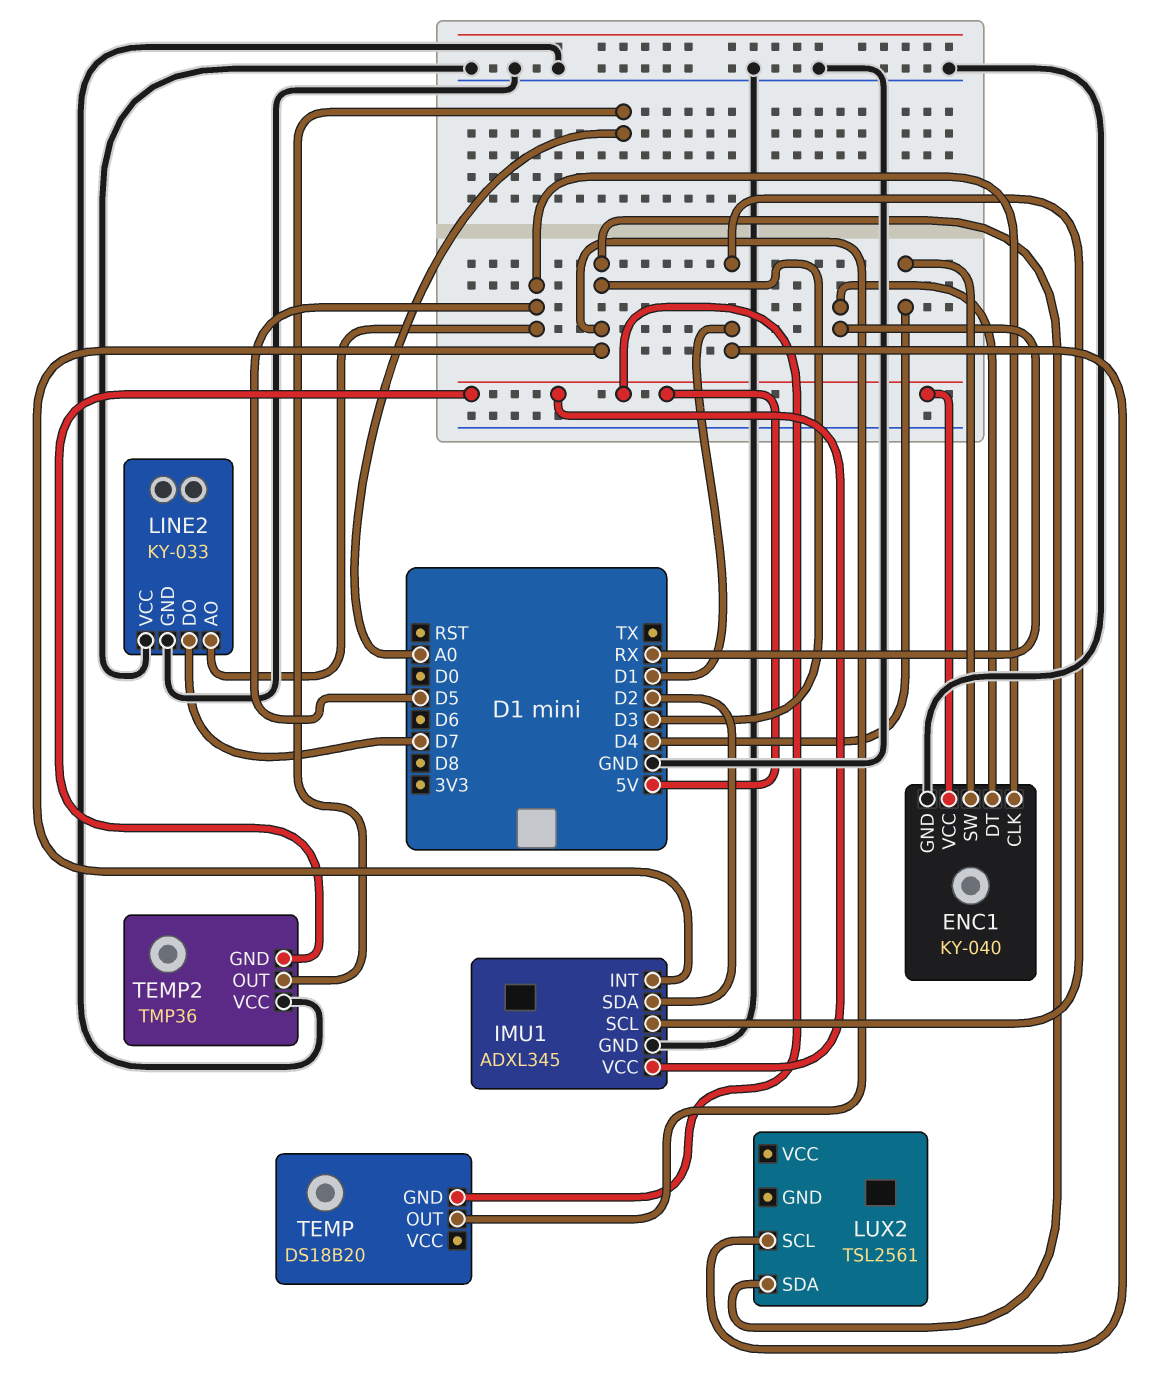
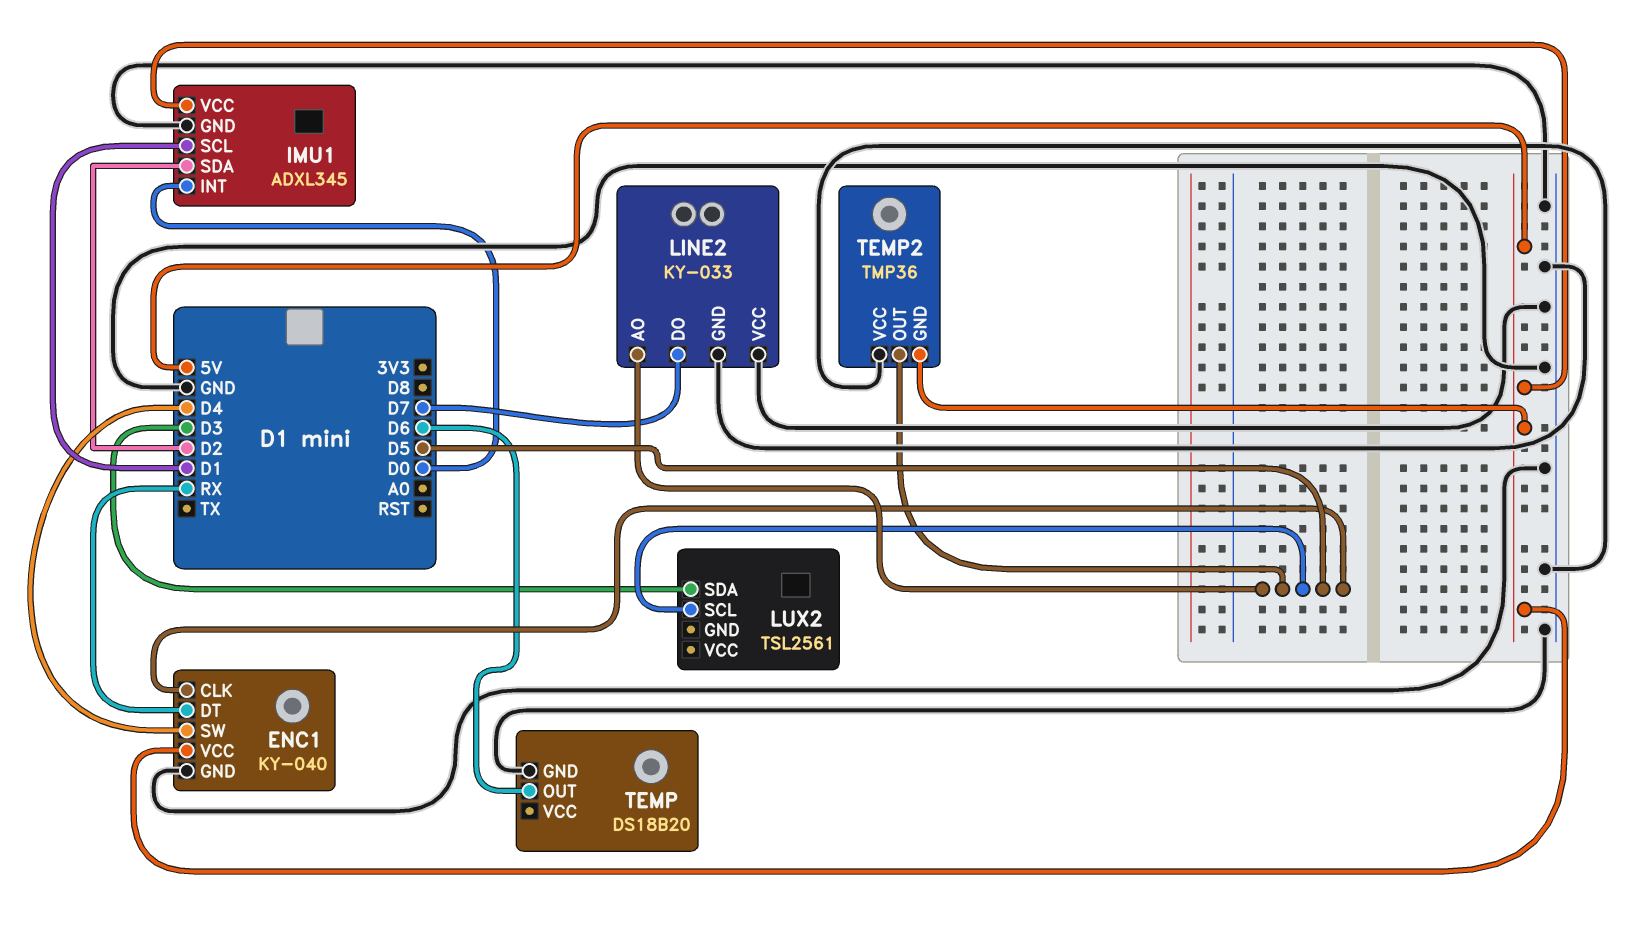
IMU1 pin INT: D3 -> D0
LUX2 pin SCL: D1 -> D5
TEMP pin GND: 5V -> GND
TEMP pin OUT: D3 -> D6
TEMP2 pin OUT: A0 -> D5

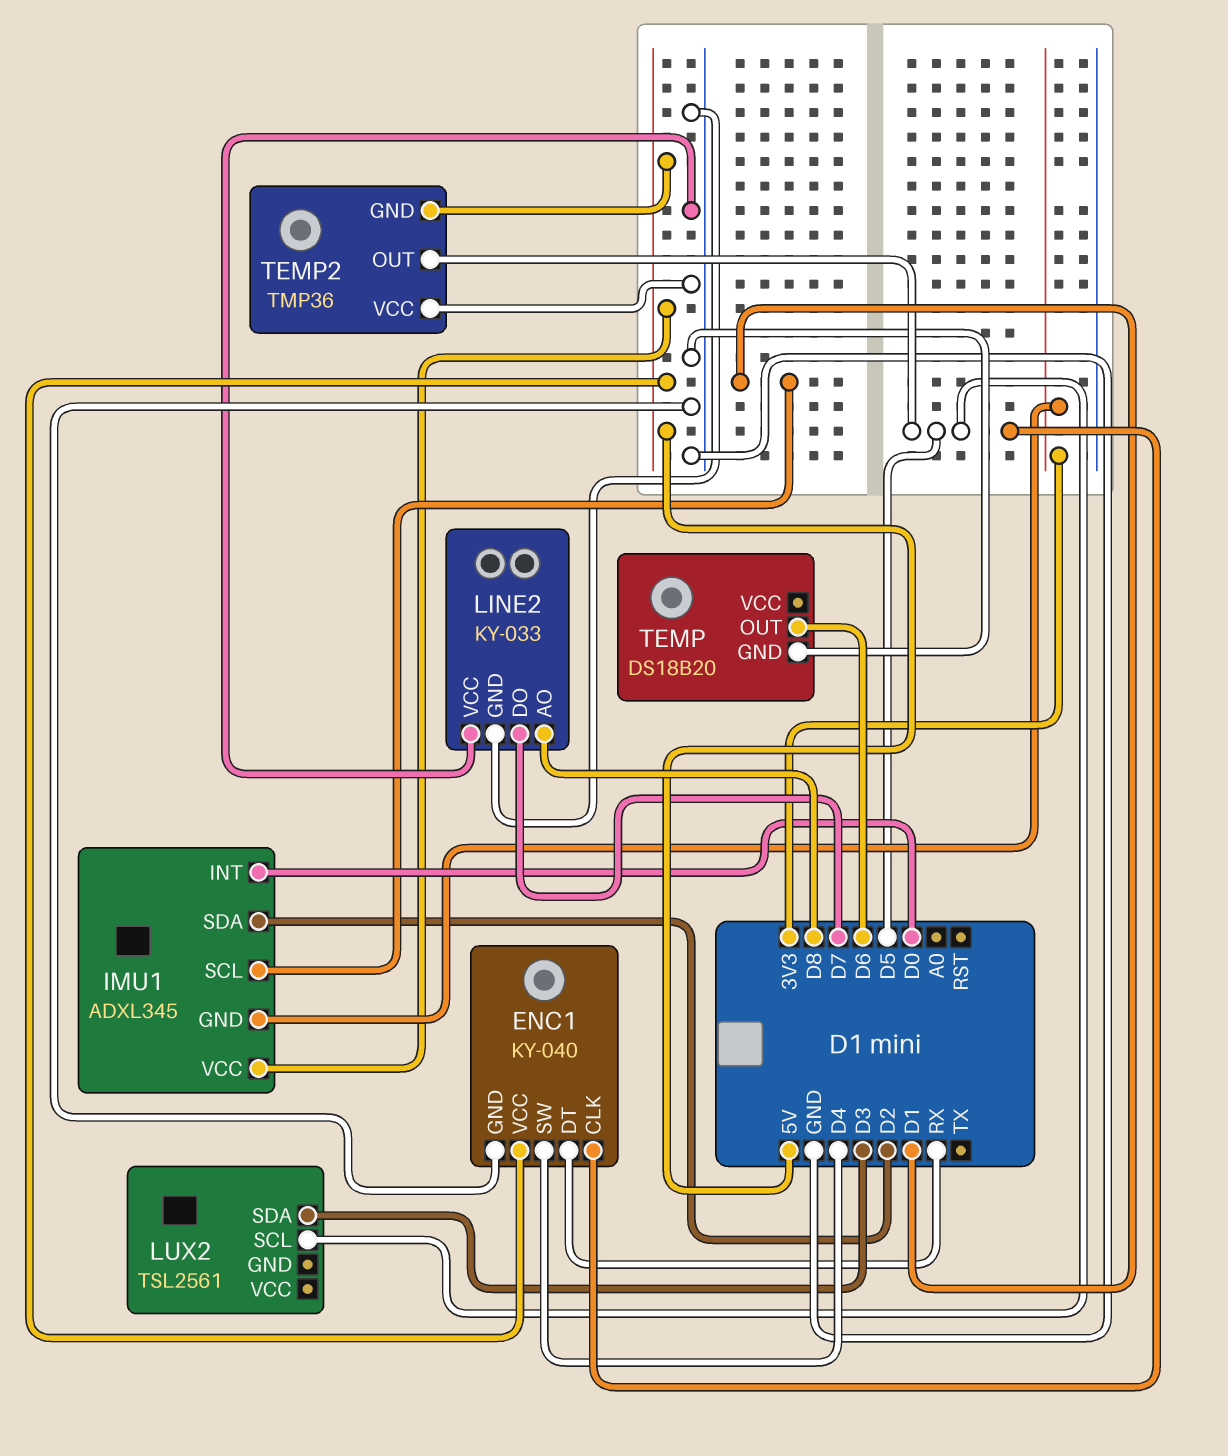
IMU1 pin GND: GND -> 3V3
LINE2 pin AO: D5 -> D8

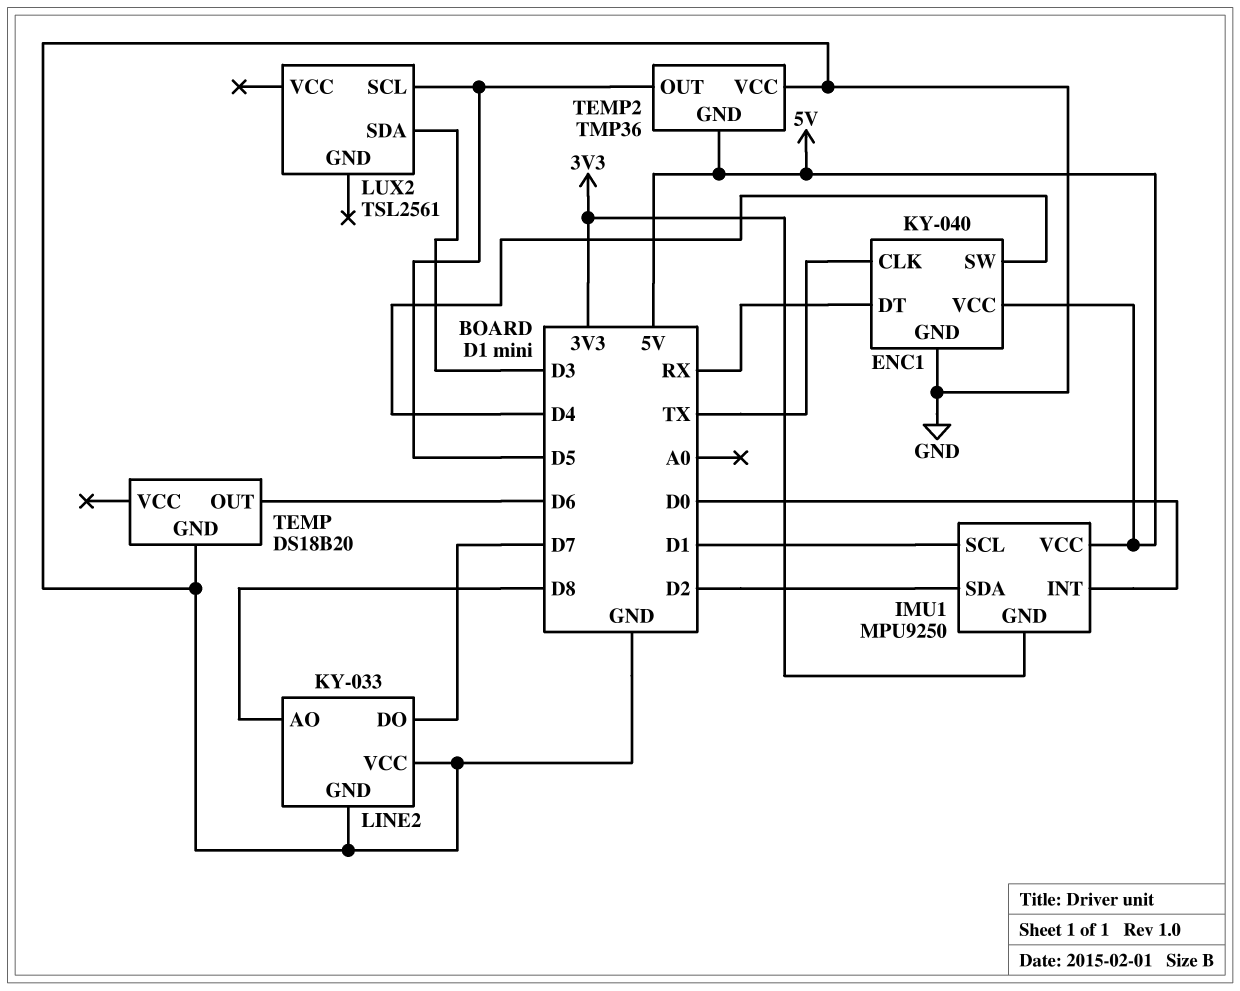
ENC1 pin CLK: D5 -> TX
IMU1: ADXL345 -> MPU9250

